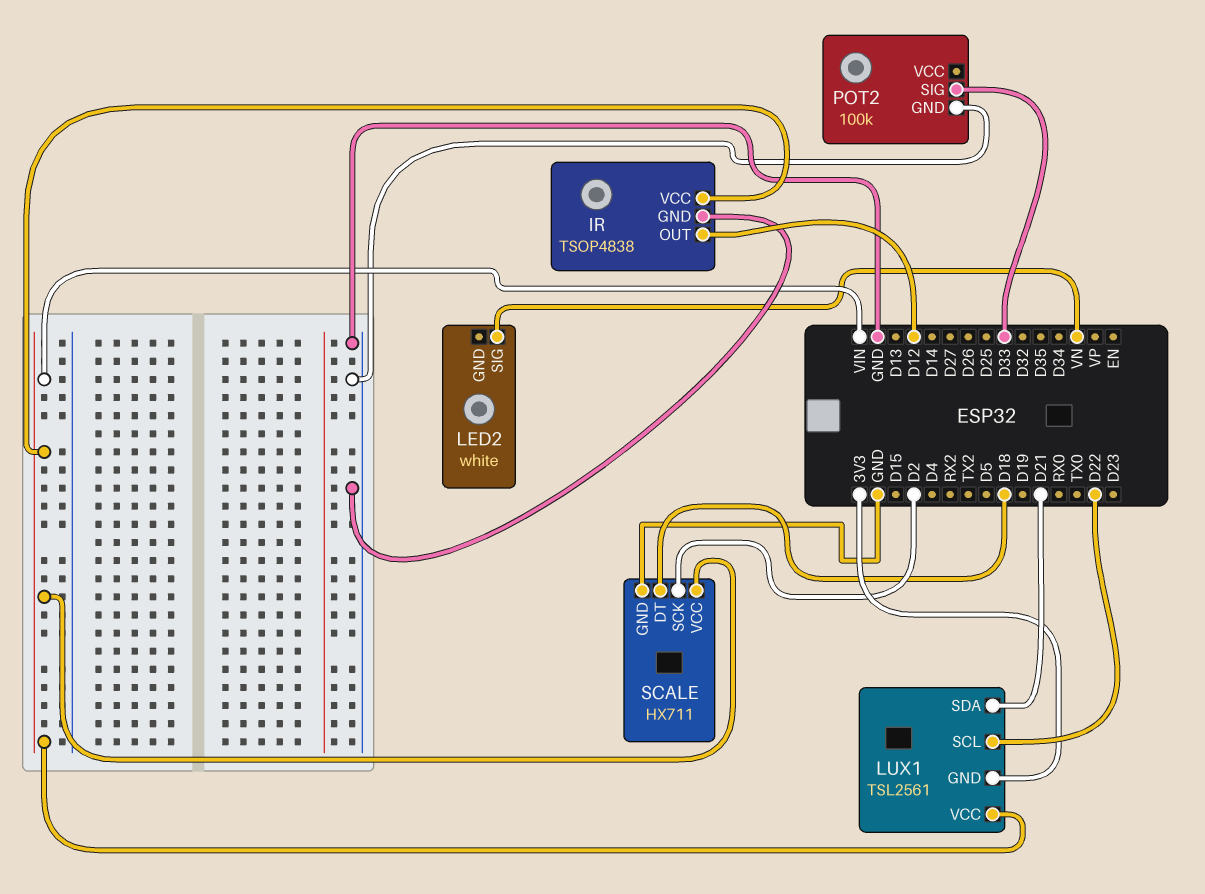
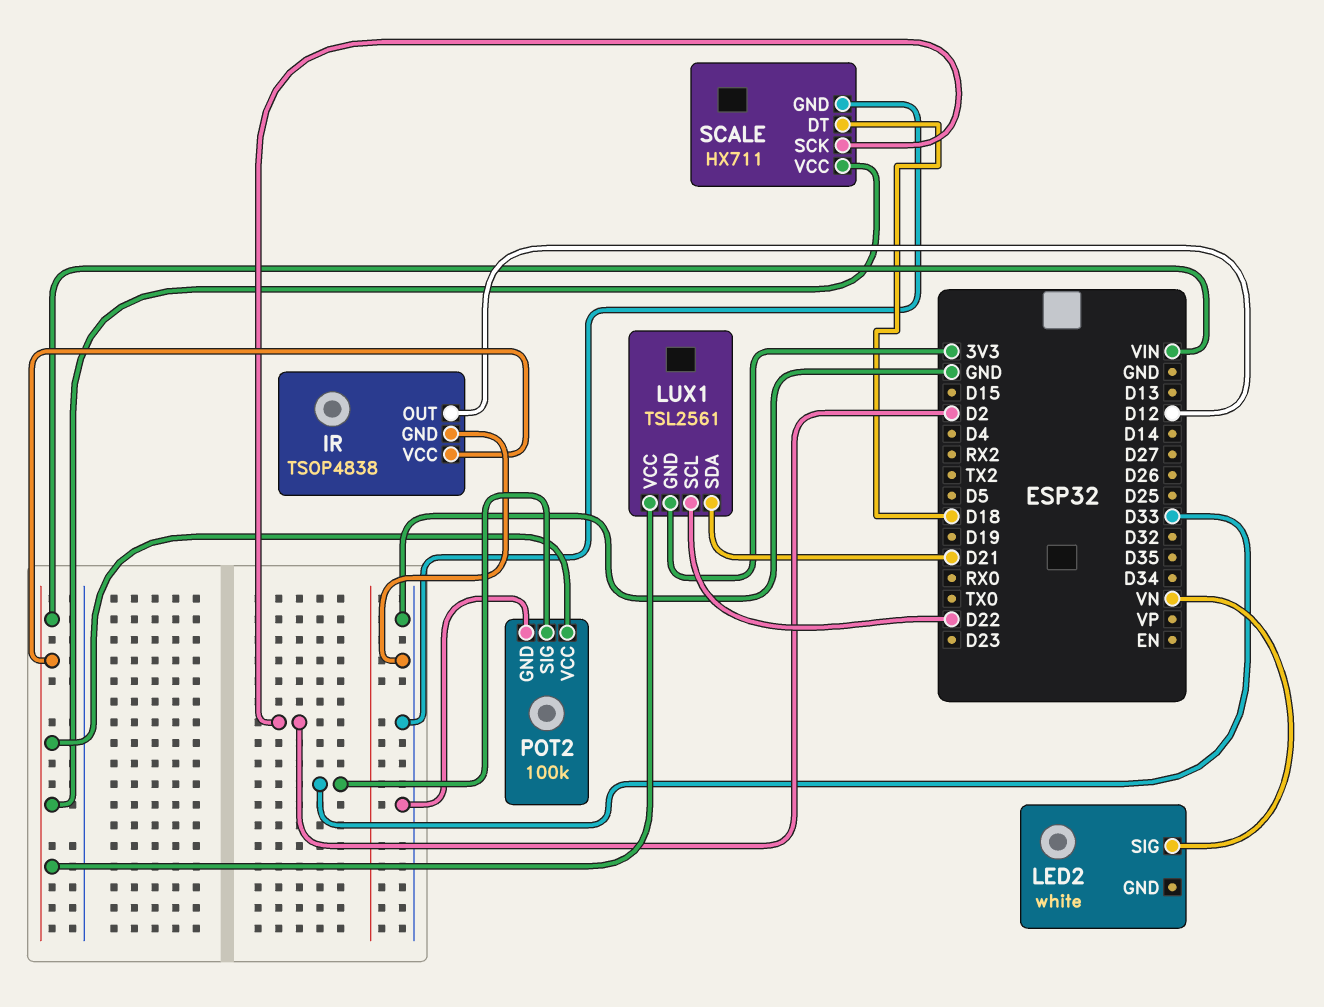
POT2 pin VCC: none -> VIN

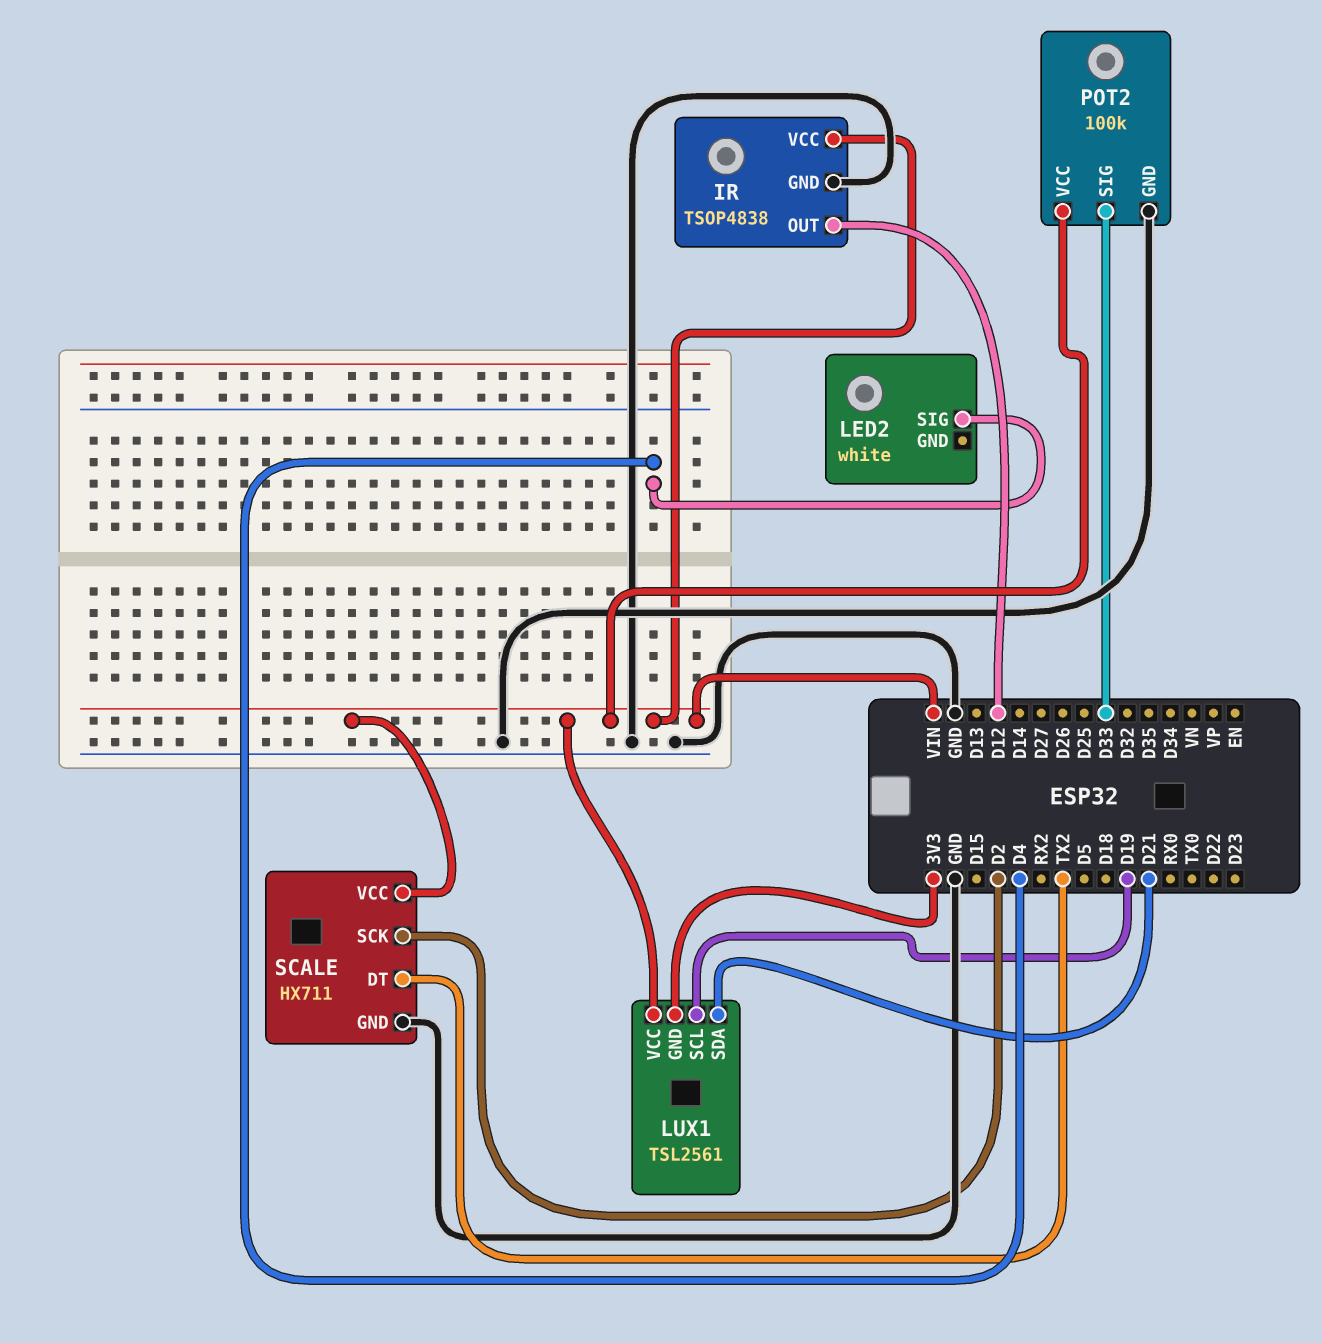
LED2 pin SIG: VN -> D4
LUX1 pin SCL: D22 -> D19
SCALE pin DT: D18 -> TX2

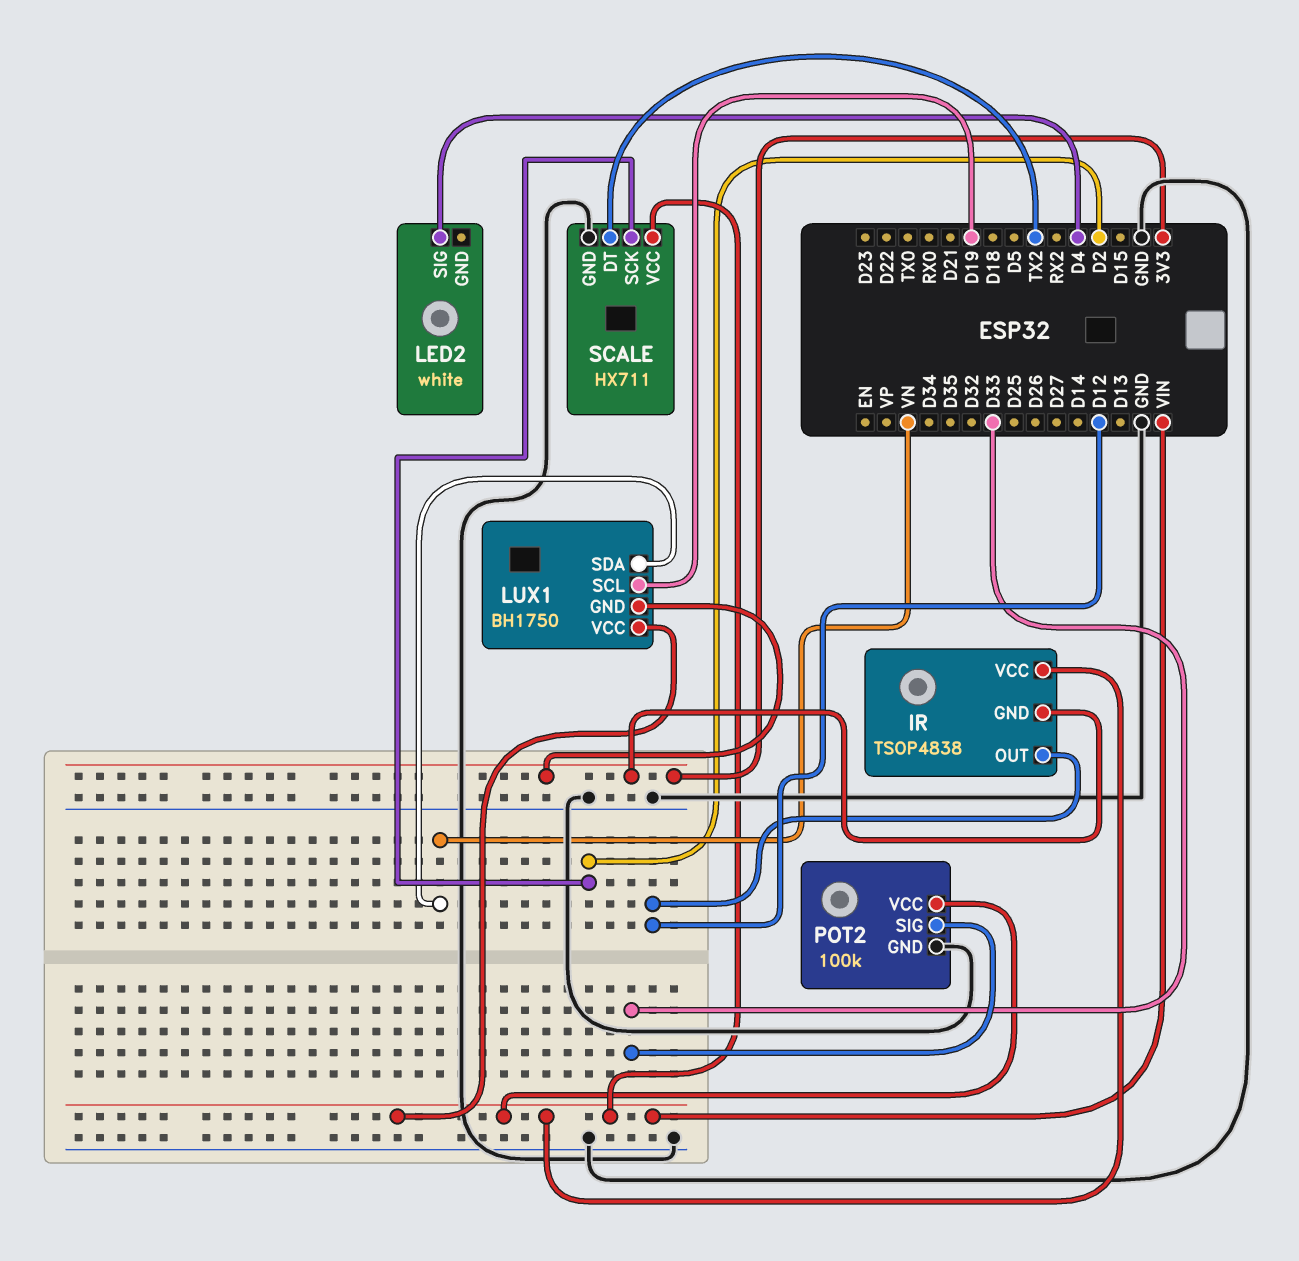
IR pin GND: GND -> 3V3
LUX1: TSL2561 -> BH1750
LUX1 pin SDA: D21 -> VN

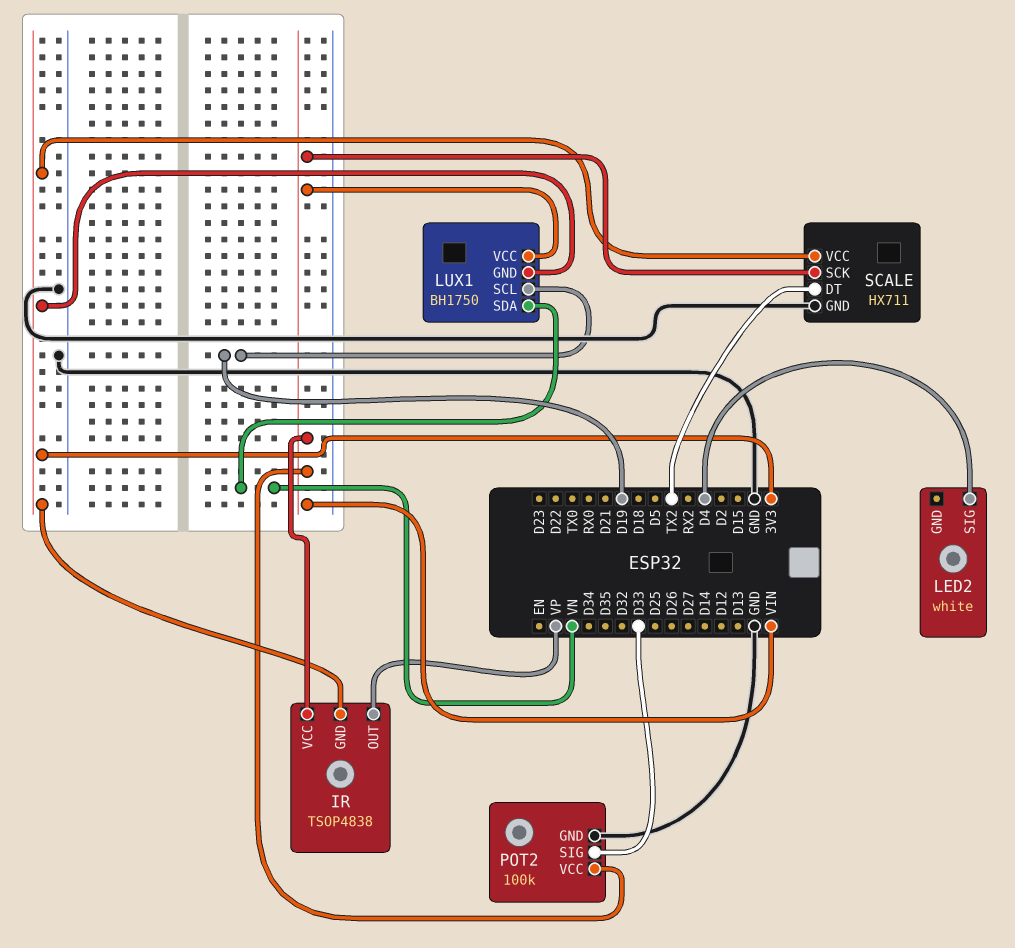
IR pin OUT: D12 -> VP
SCALE pin SCK: D2 -> VIN
SCALE pin VCC: VIN -> 3V3

